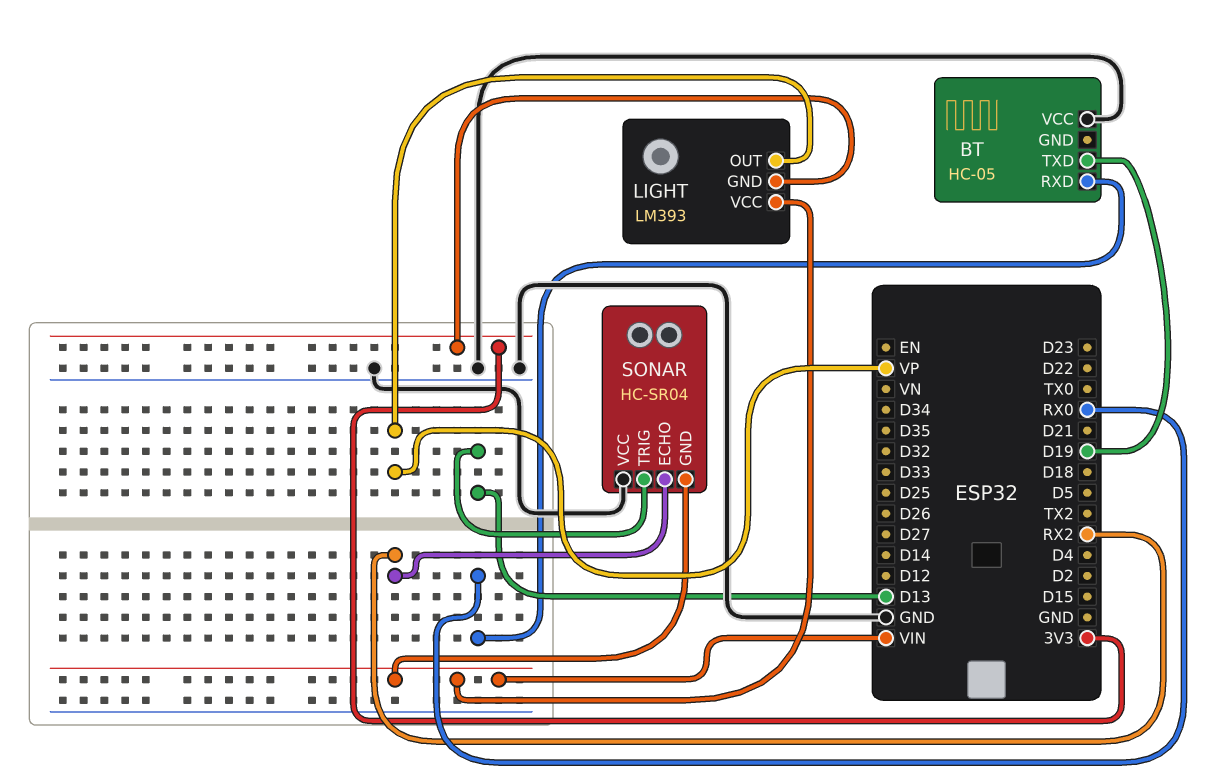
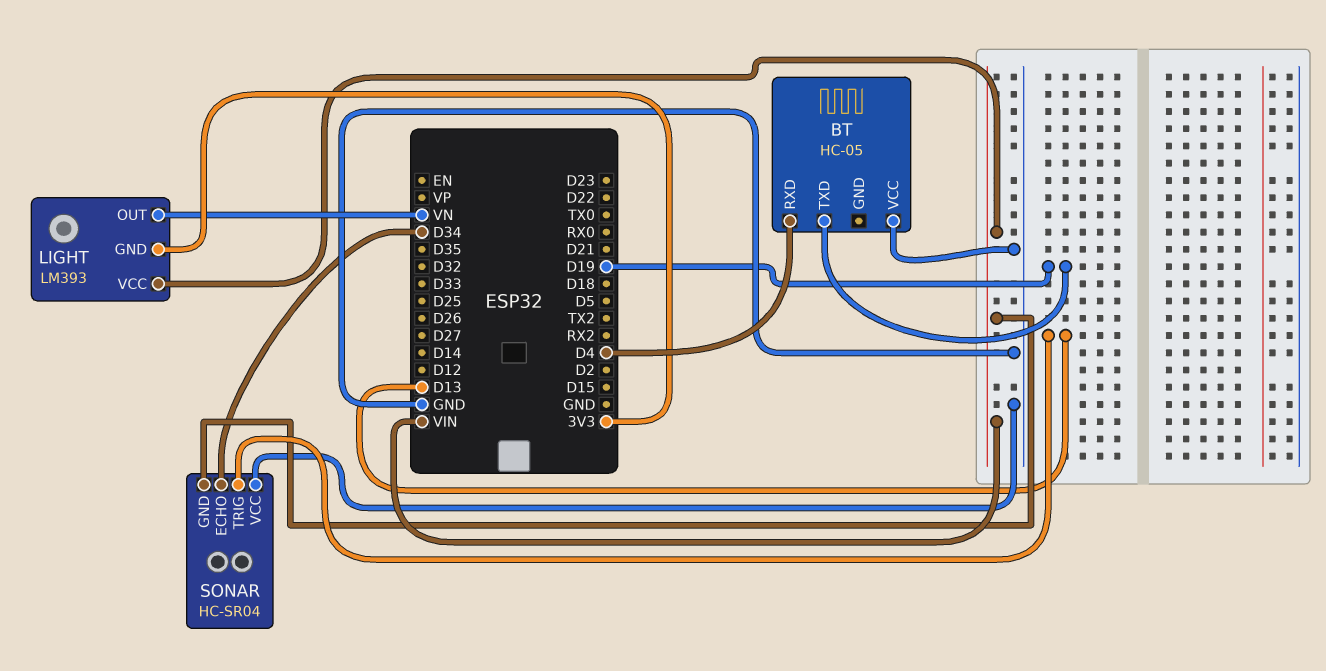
BT pin RXD: RX0 -> D4
LIGHT pin OUT: VP -> VN
SONAR pin ECHO: RX2 -> D34

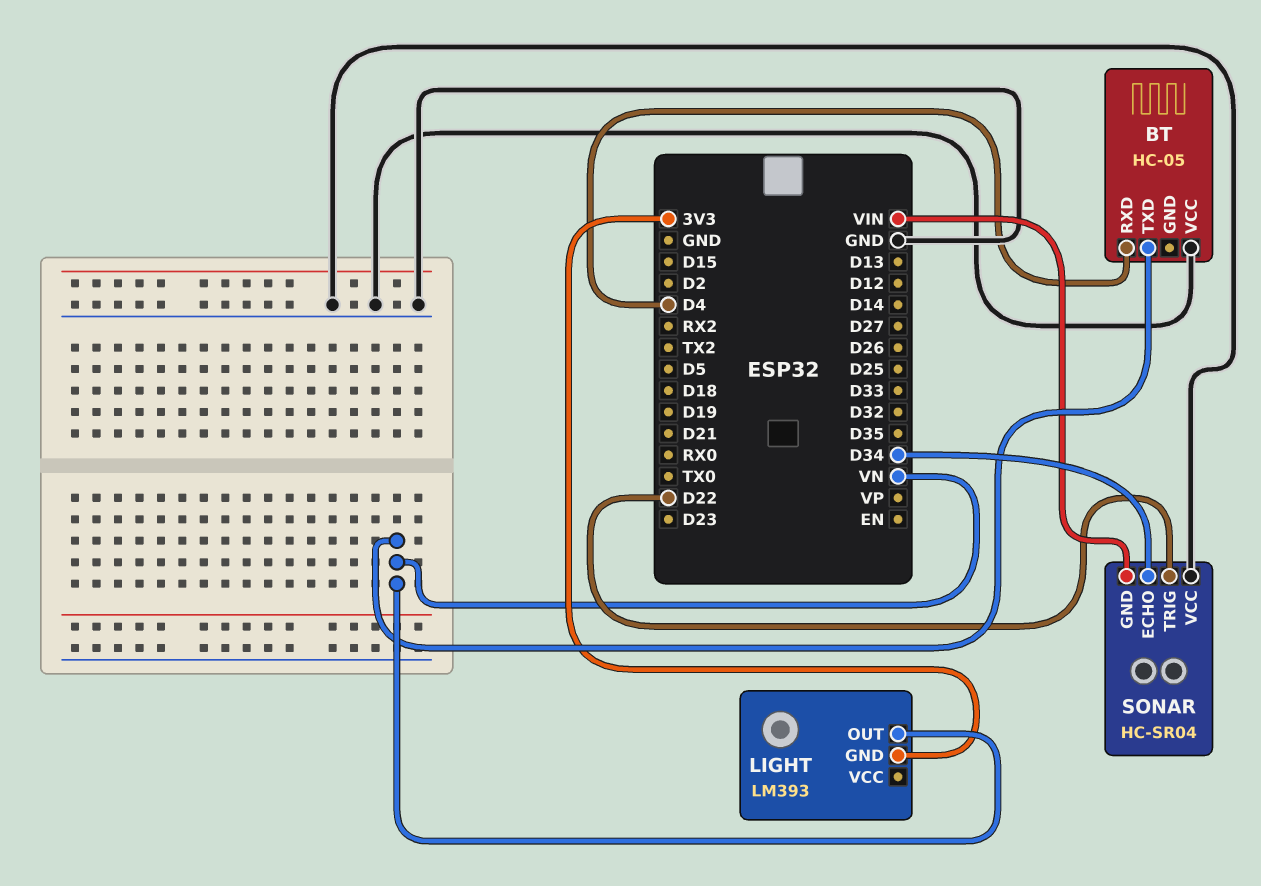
BT pin TXD: D19 -> VN
LIGHT pin VCC: VIN -> none
SONAR pin TRIG: D13 -> D22

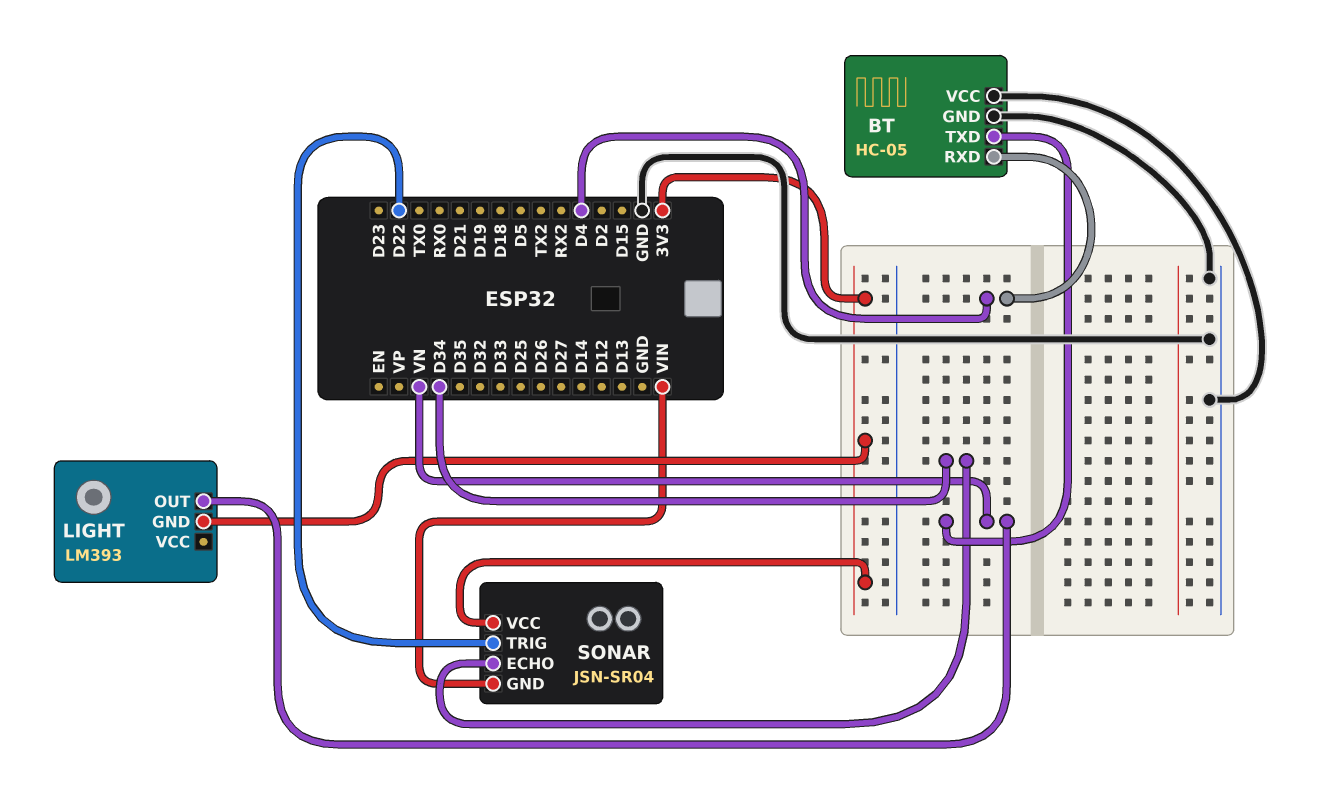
BT pin GND: none -> GND
SONAR: HC-SR04 -> JSN-SR04
SONAR pin VCC: GND -> 3V3

